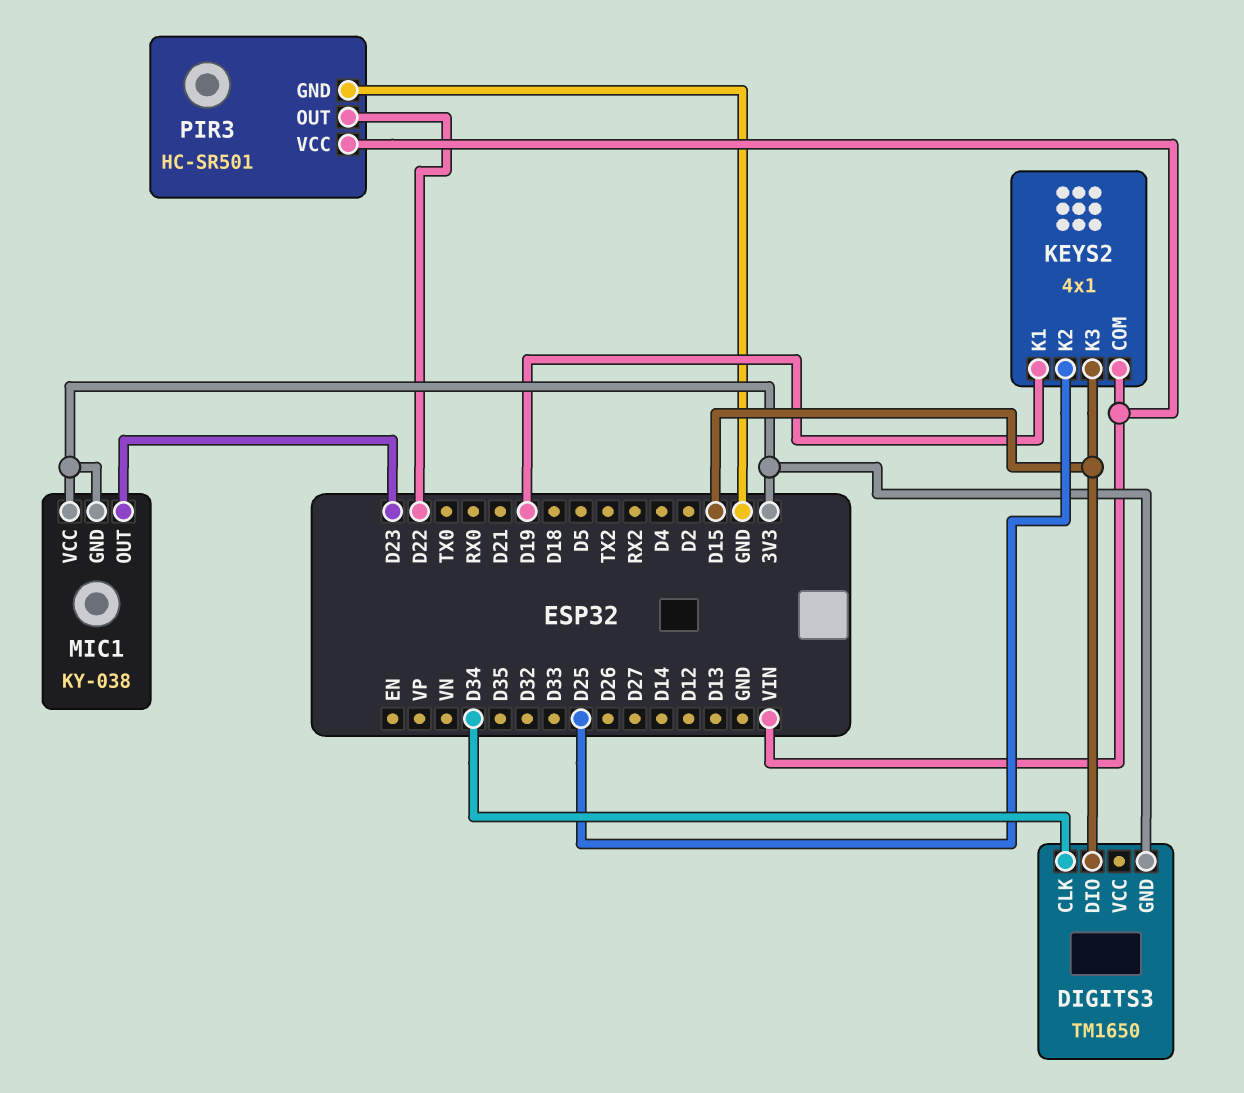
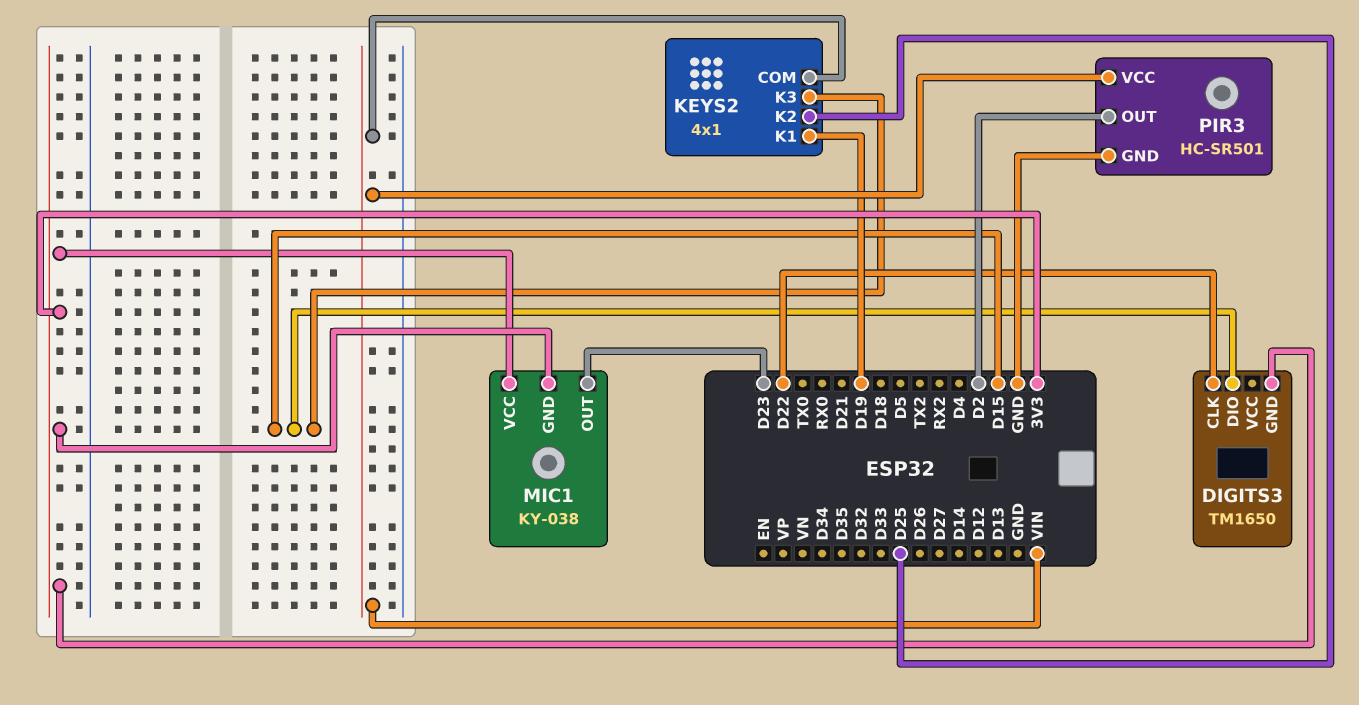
DIGITS3 pin CLK: D34 -> D22
PIR3 pin OUT: D22 -> D2

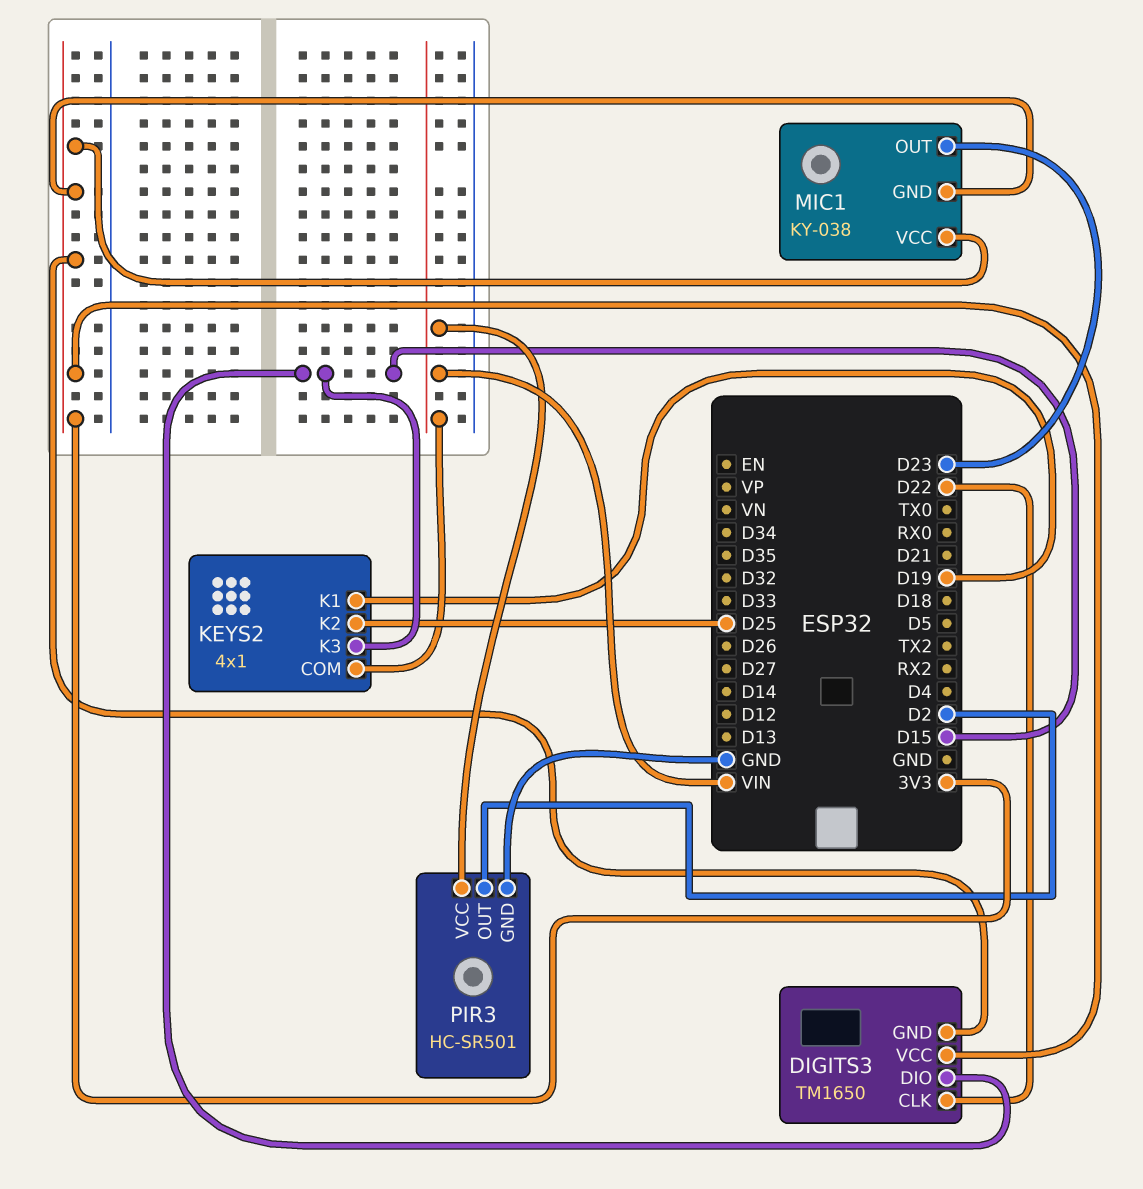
DIGITS3 pin VCC: none -> 3V3

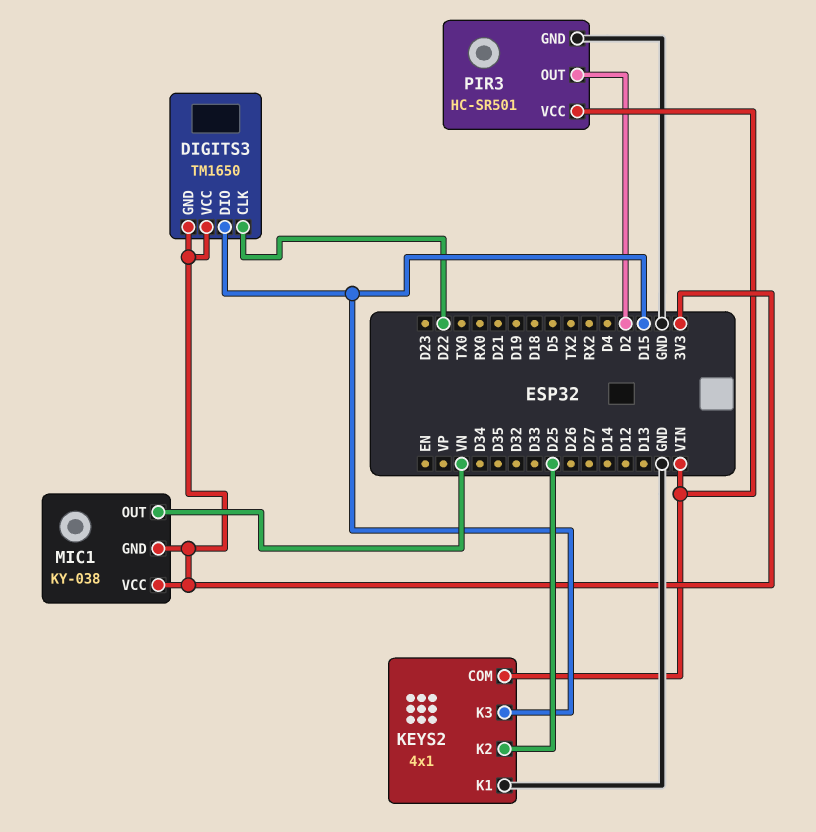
KEYS2 pin K1: D19 -> GND
MIC1 pin OUT: D23 -> VN

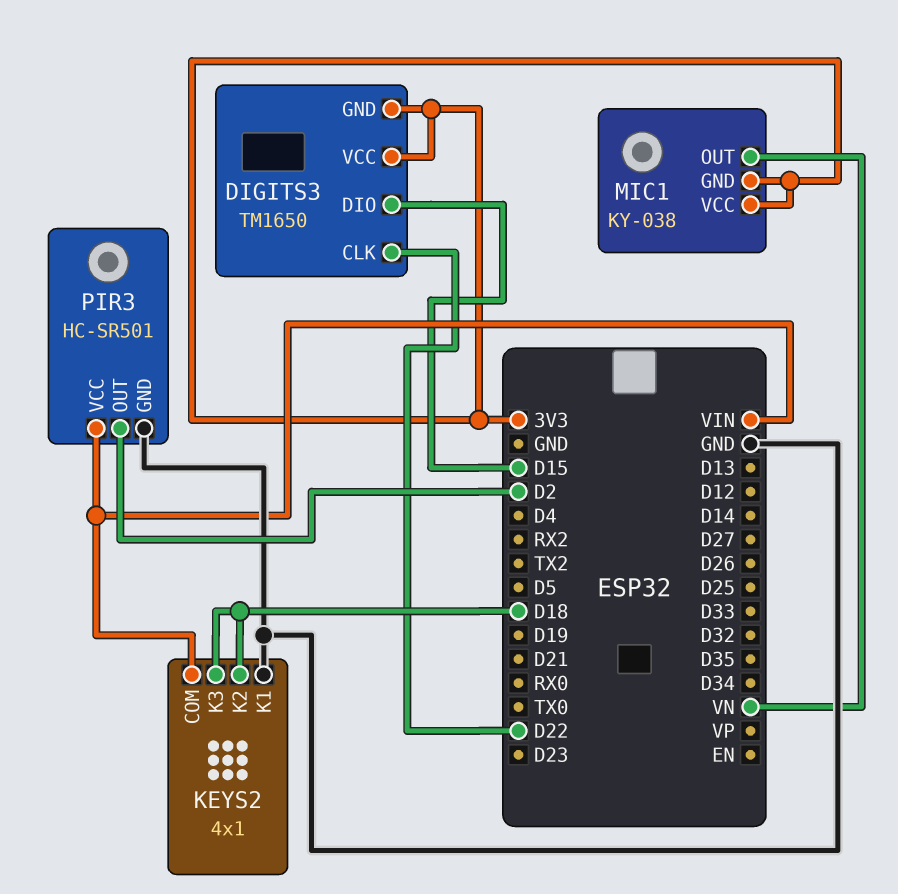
KEYS2 pin K2: D25 -> D18
KEYS2 pin K3: D15 -> D18

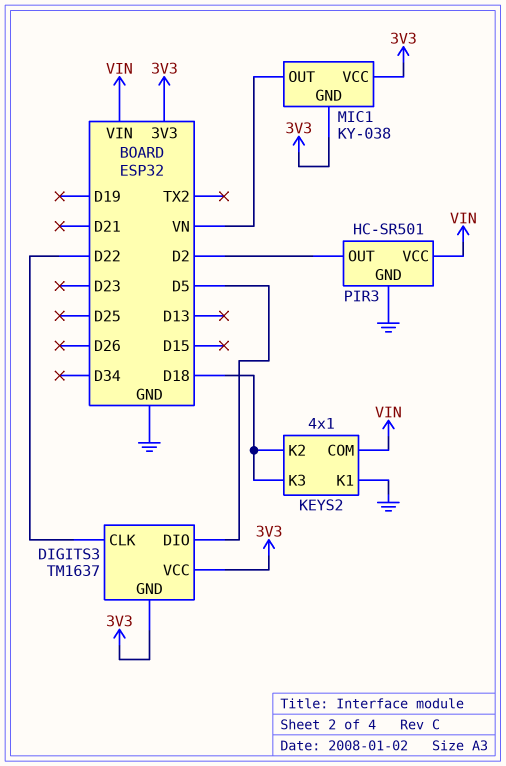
DIGITS3: TM1650 -> TM1637
DIGITS3 pin DIO: D15 -> D5

